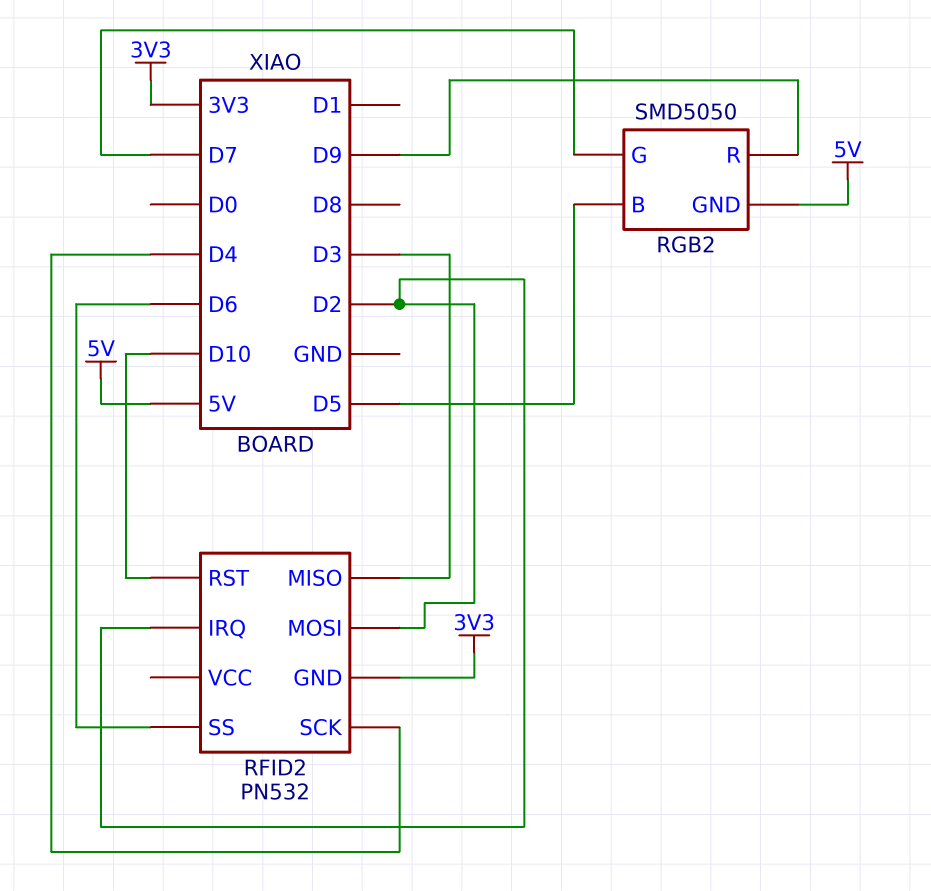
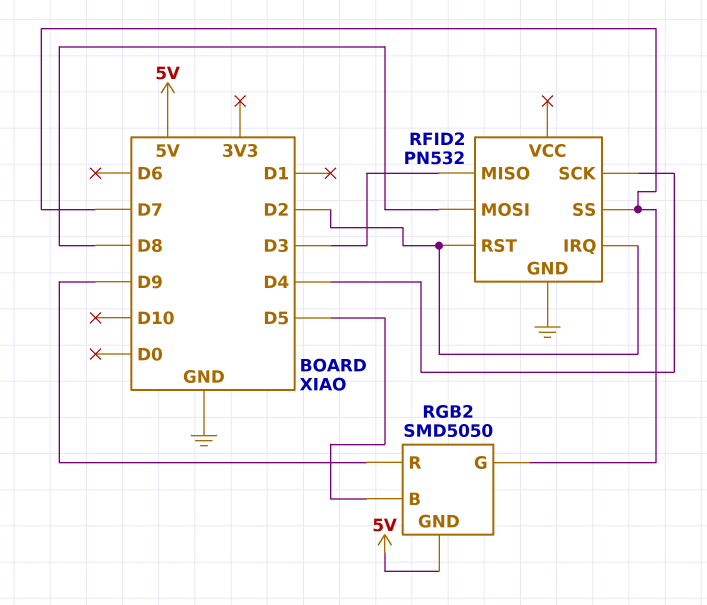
RFID2 pin GND: 3V3 -> GND
RFID2 pin MOSI: D2 -> D8
RFID2 pin RST: D10 -> D2
RFID2 pin SS: D6 -> D7

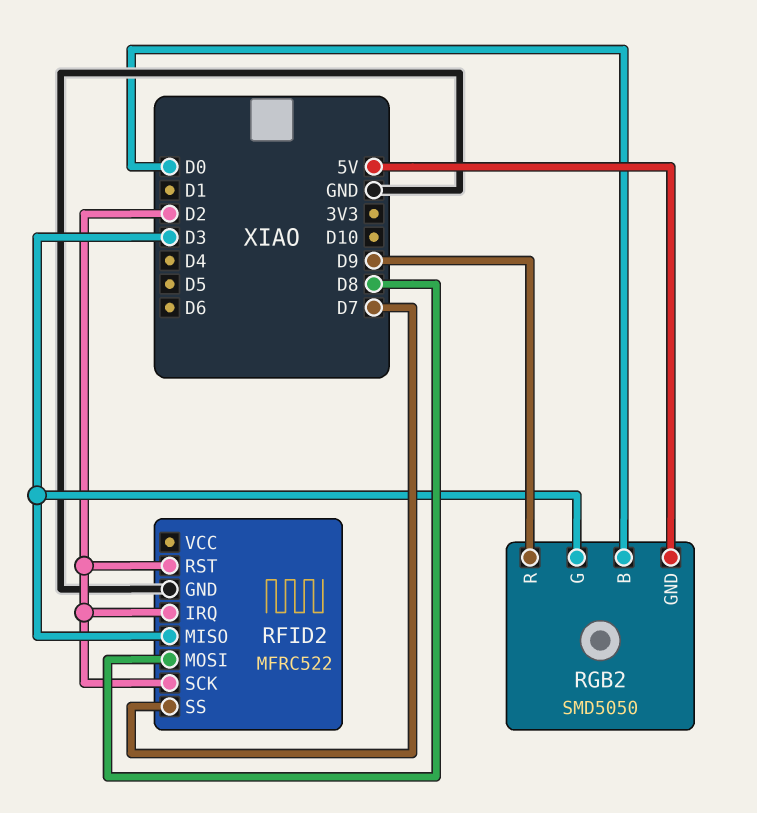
RFID2: PN532 -> MFRC522
RFID2 pin SCK: D4 -> D2
RGB2 pin B: D5 -> D0
RGB2 pin G: D7 -> D3

